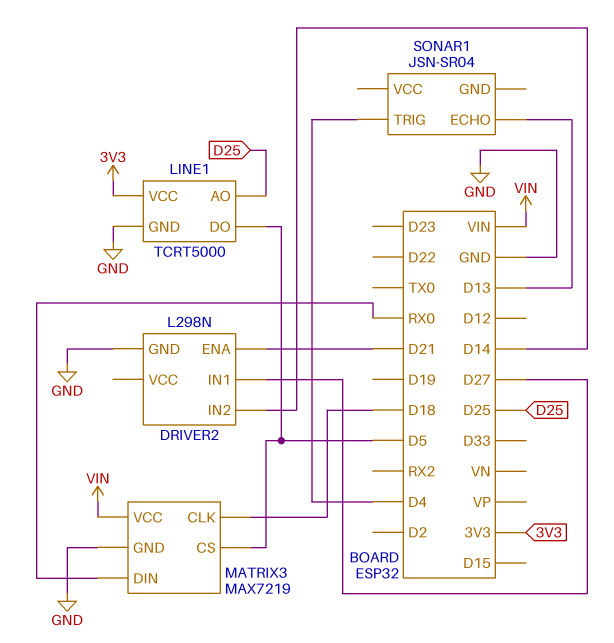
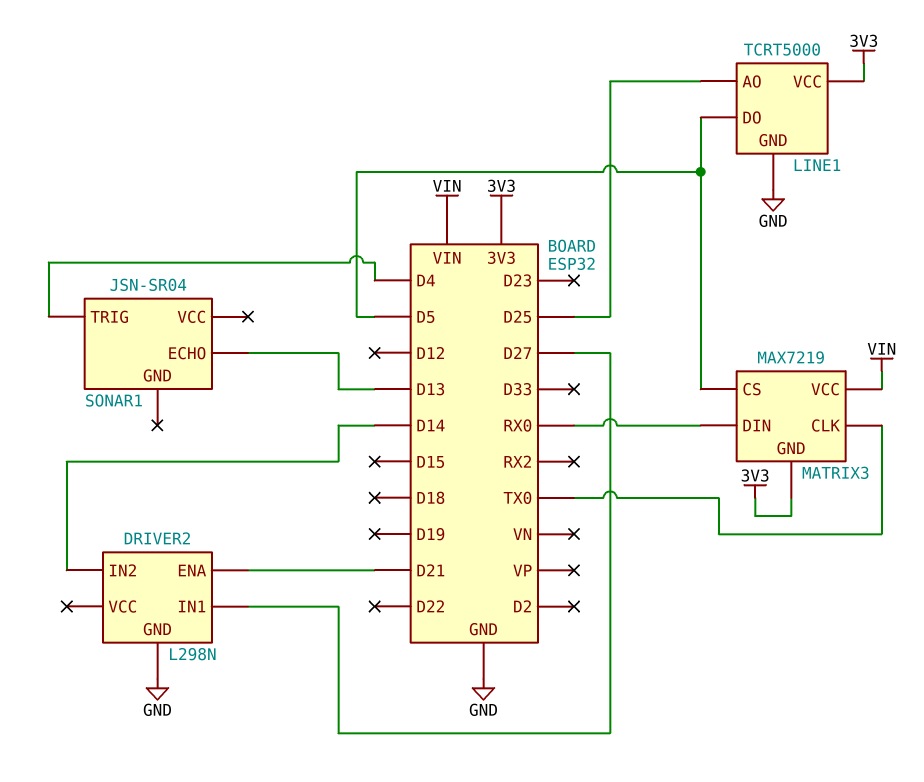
MATRIX3 pin CLK: D18 -> TX0
MATRIX3 pin GND: GND -> 3V3

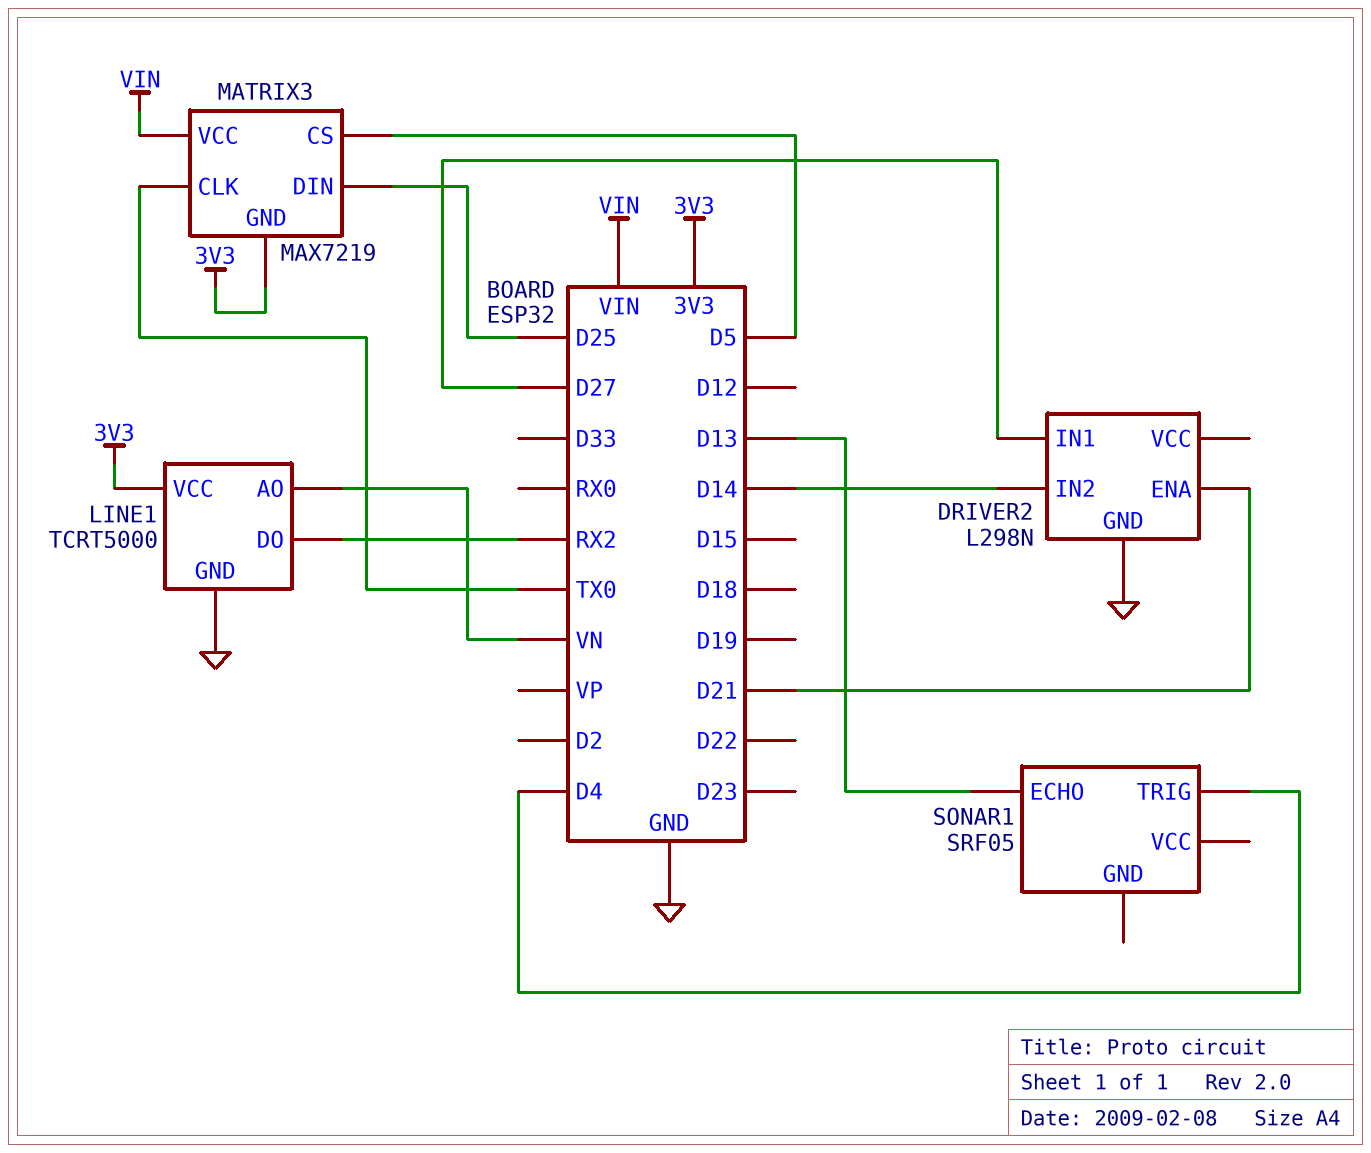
LINE1 pin AO: D25 -> VN
LINE1 pin DO: D5 -> RX2
MATRIX3 pin DIN: RX0 -> D25
SONAR1: JSN-SR04 -> SRF05

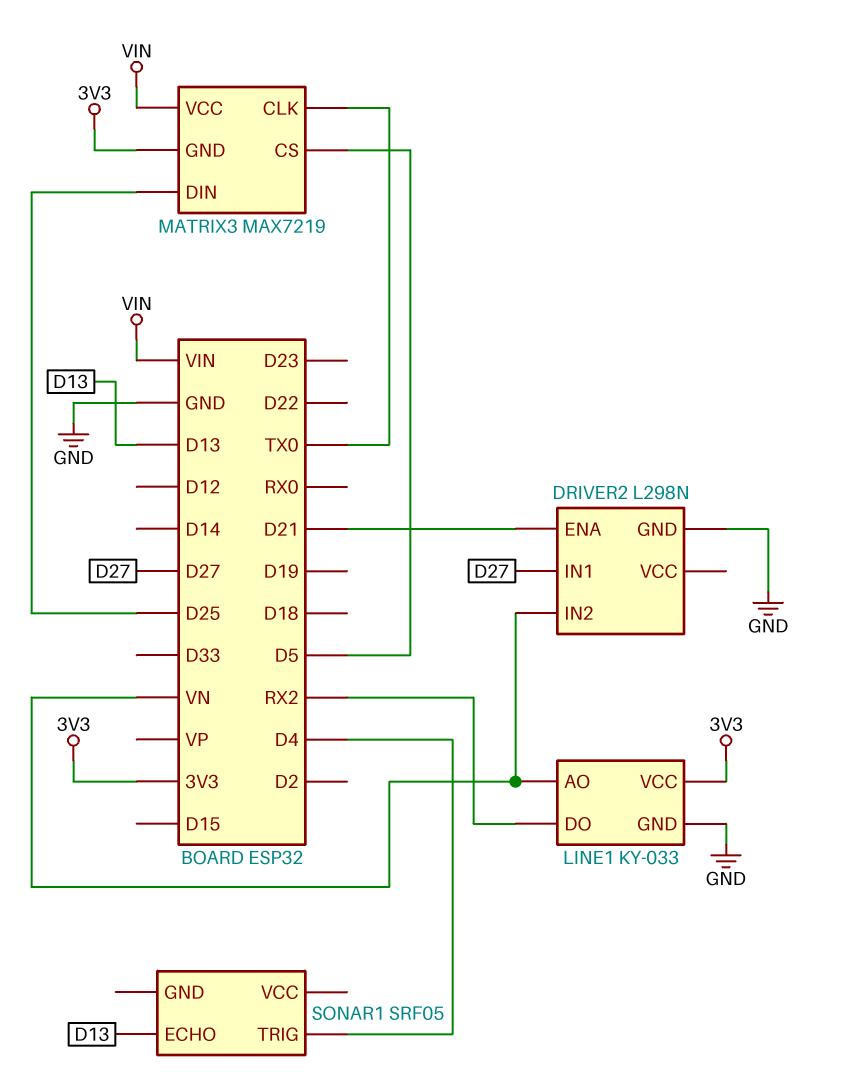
DRIVER2 pin IN2: D14 -> VN
LINE1: TCRT5000 -> KY-033

